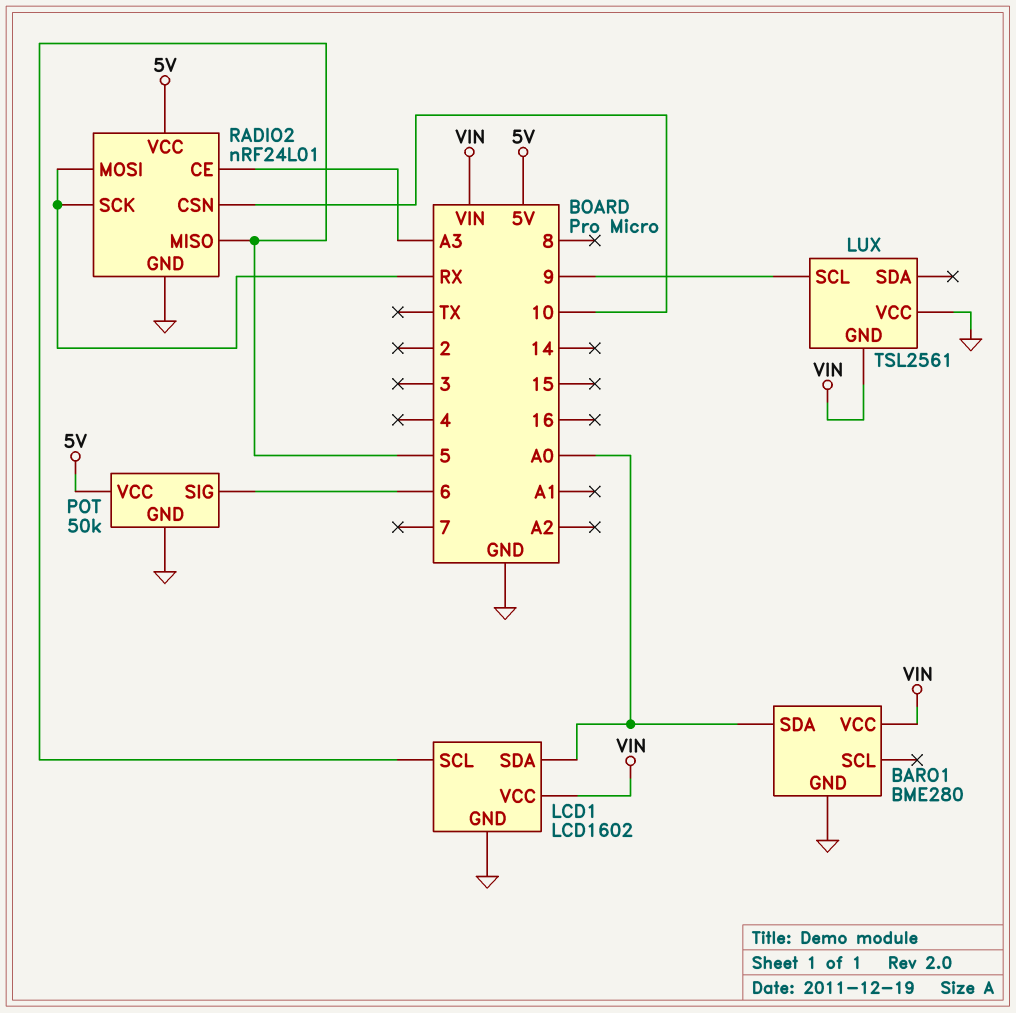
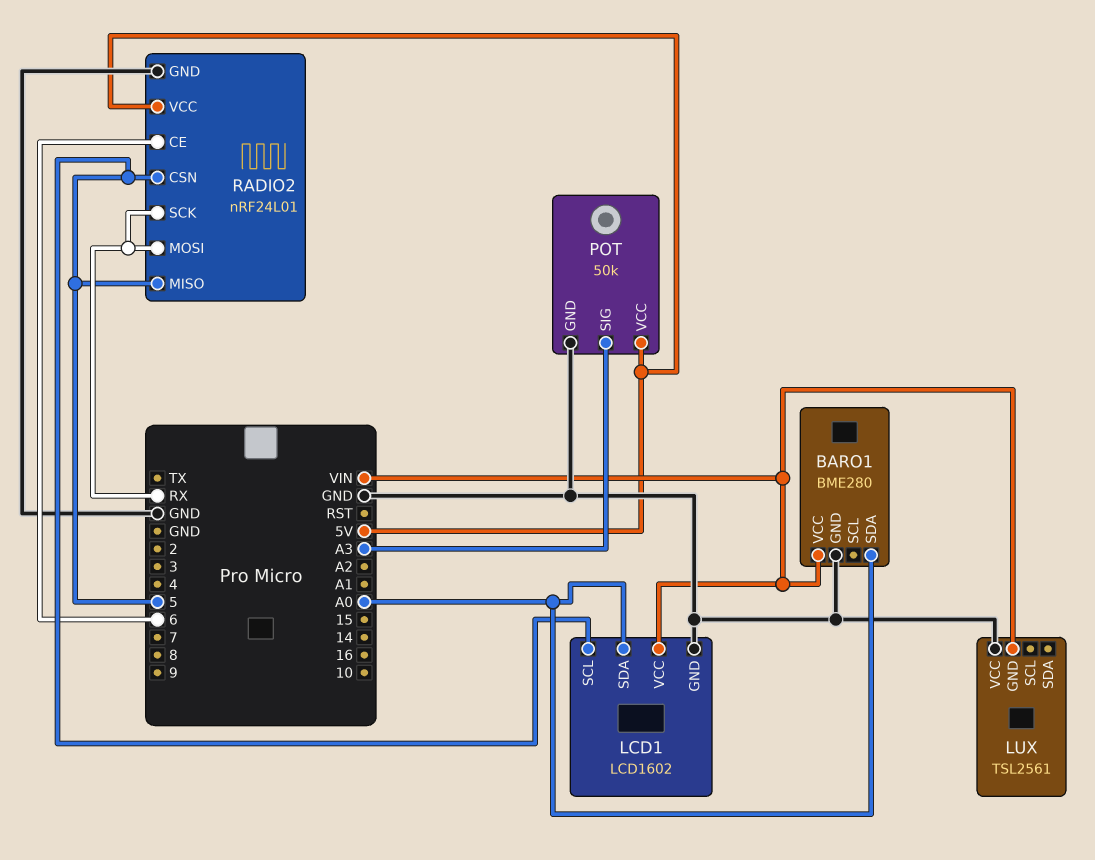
LUX pin SCL: 9 -> none
POT pin SIG: 6 -> A3
RADIO2 pin CE: A3 -> 6
RADIO2 pin CSN: 10 -> 5

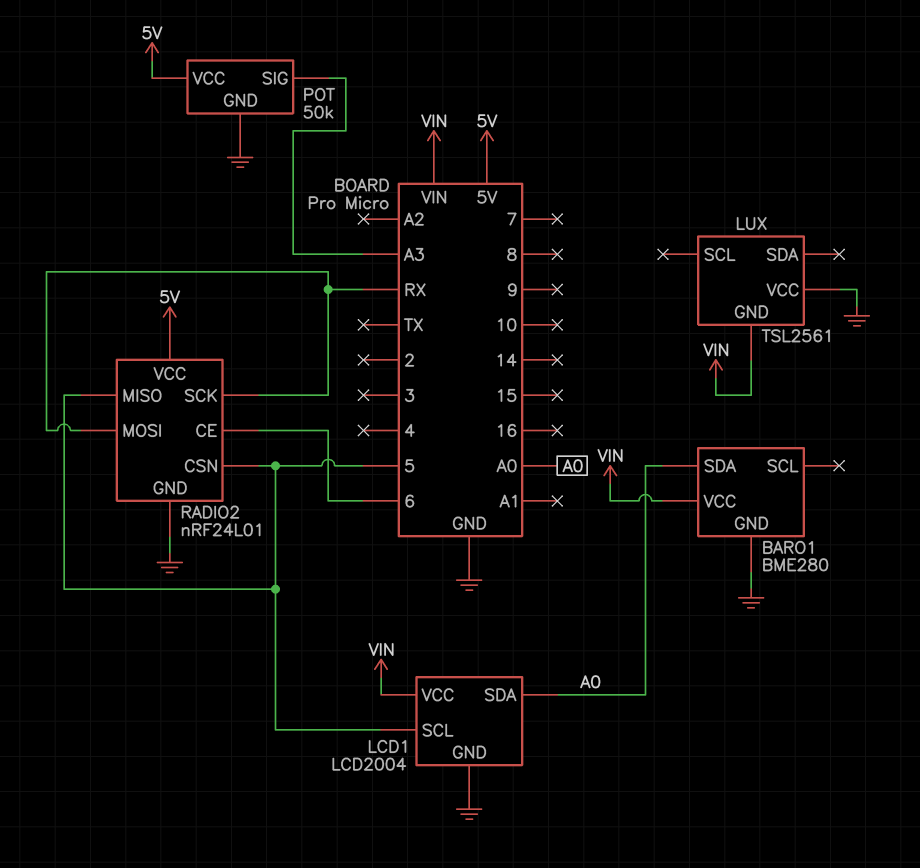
LCD1: LCD1602 -> LCD2004

